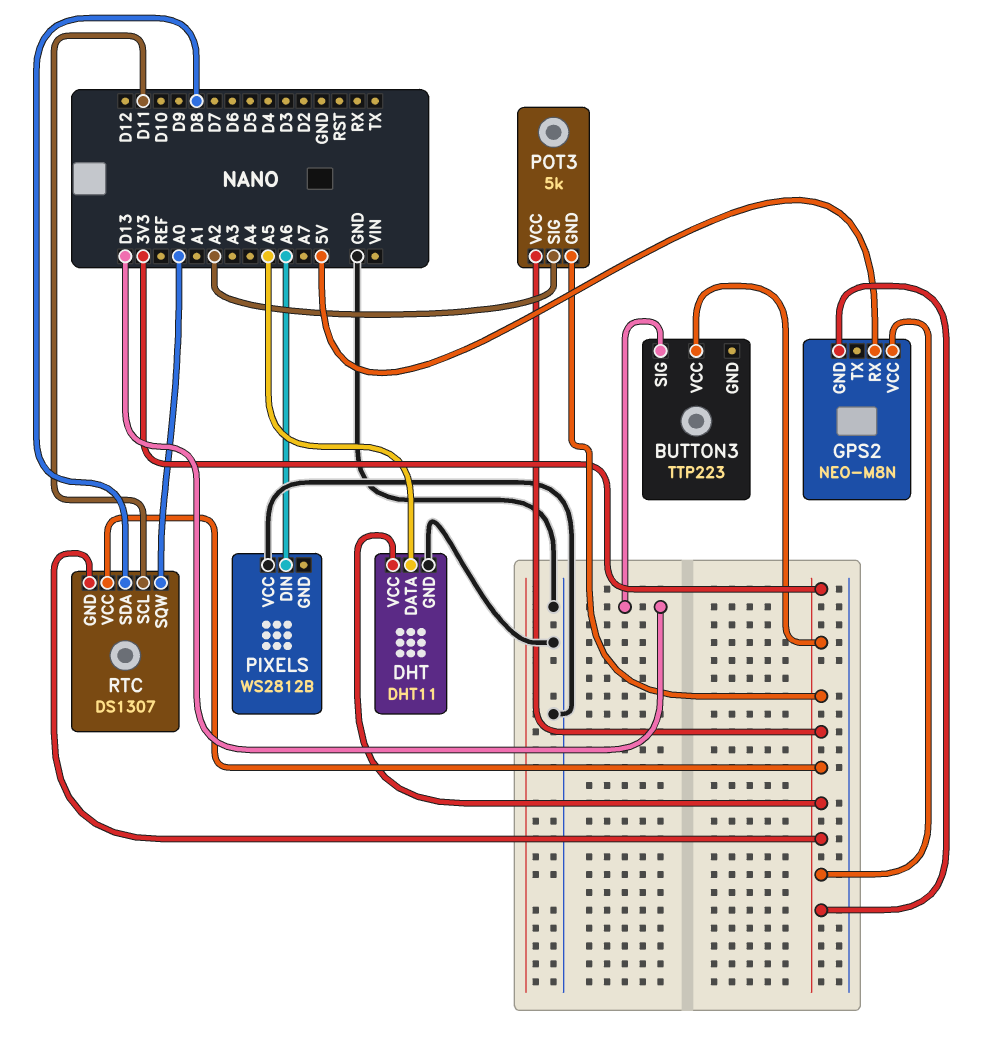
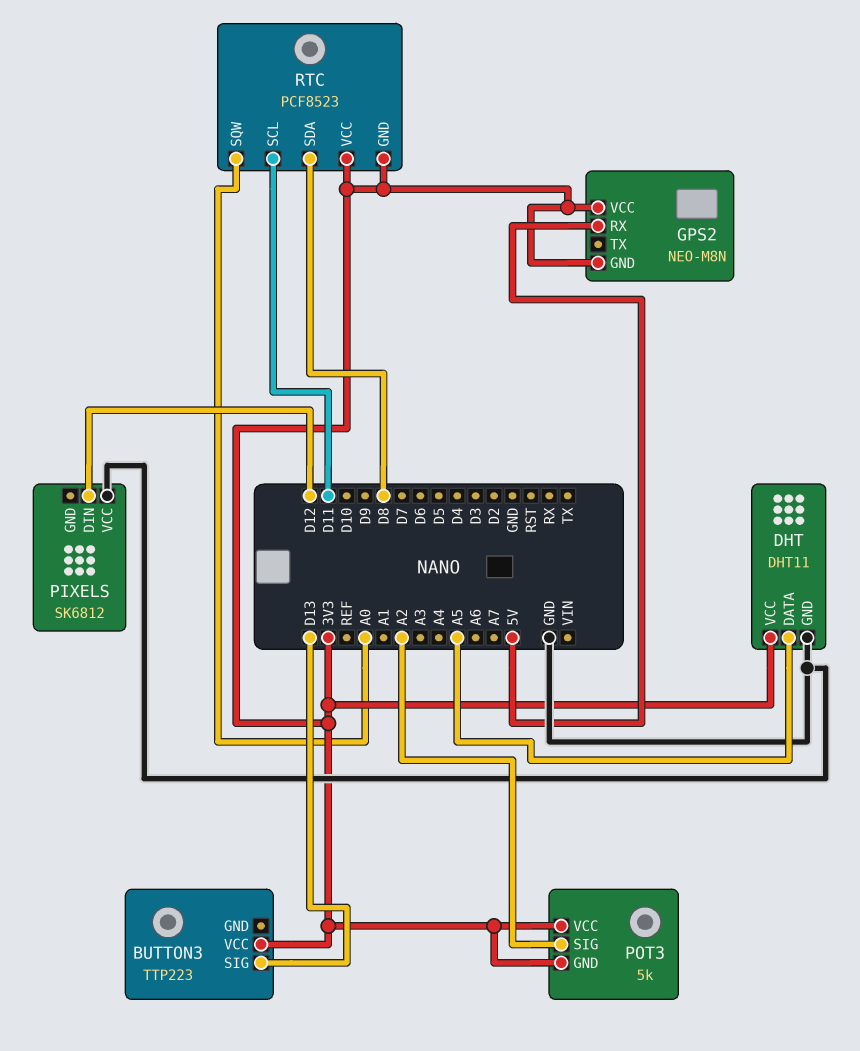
PIXELS: WS2812B -> SK6812
PIXELS pin DIN: A6 -> D12
RTC: DS1307 -> PCF8523

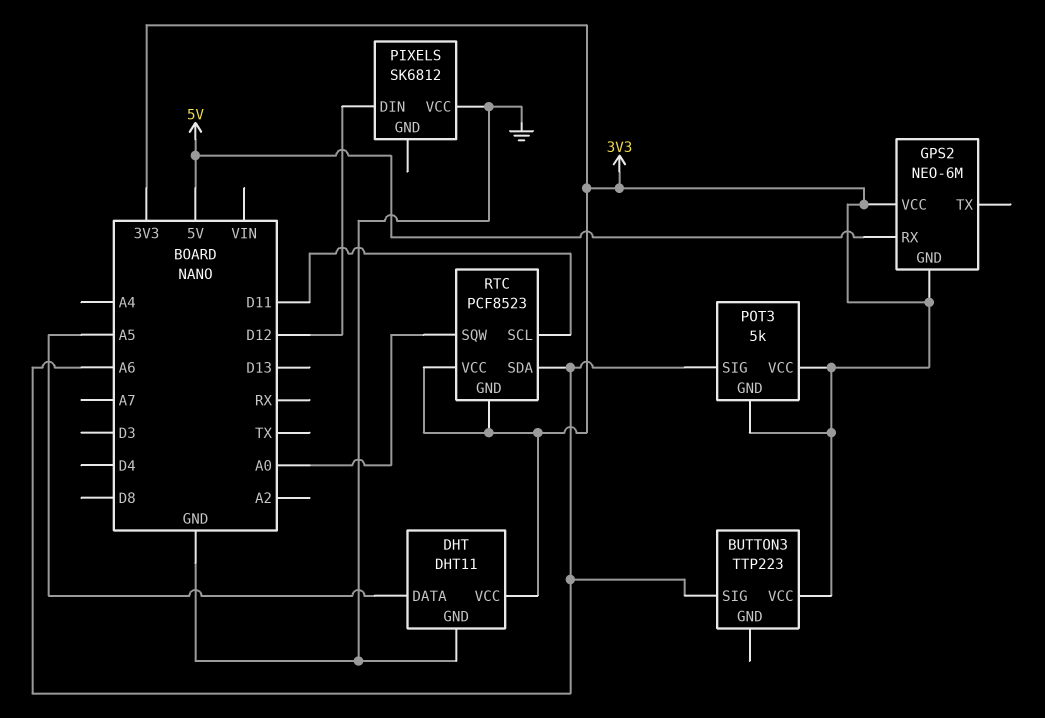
BUTTON3 pin SIG: D13 -> A6
GPS2: NEO-M8N -> NEO-6M
POT3 pin SIG: A2 -> A6
RTC pin SDA: D8 -> A6

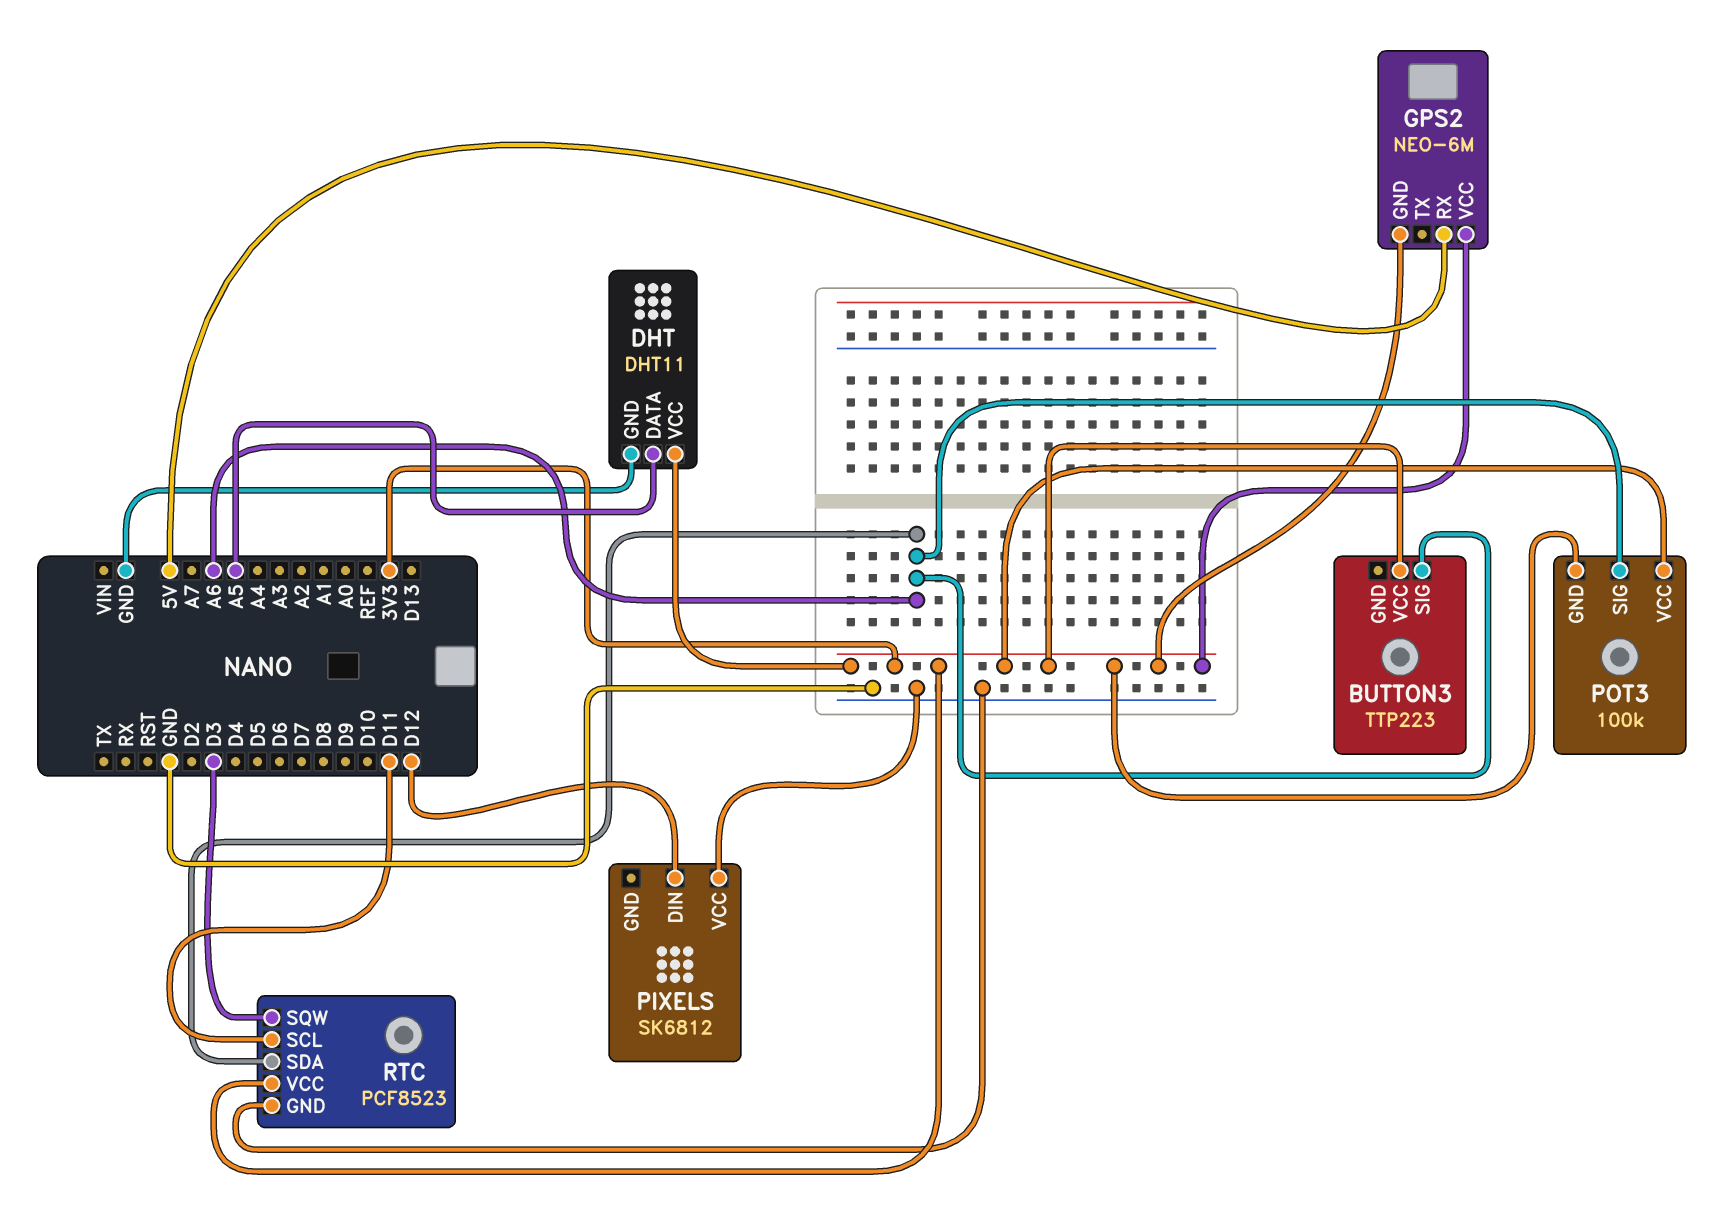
POT3: 5k -> 100k
RTC pin GND: 3V3 -> GND
RTC pin SQW: A0 -> D3

